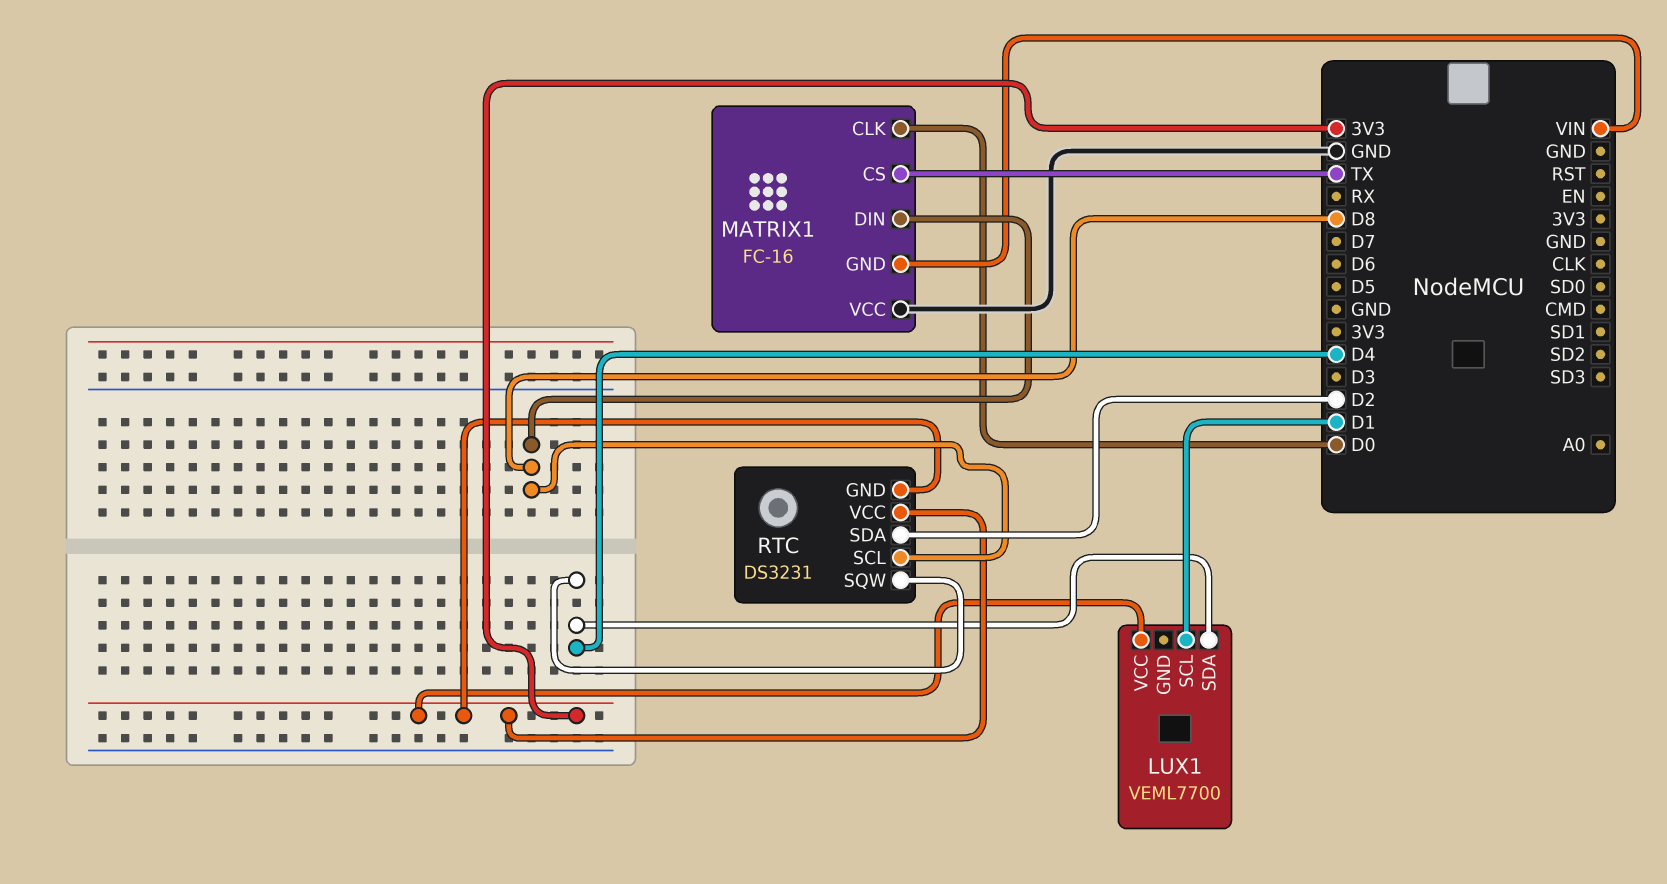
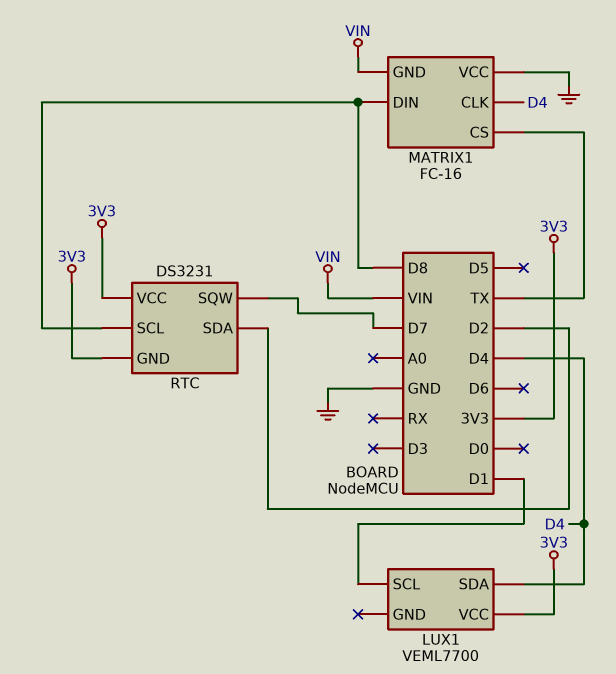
MATRIX1 pin CLK: D0 -> D4
RTC pin SQW: D4 -> D7

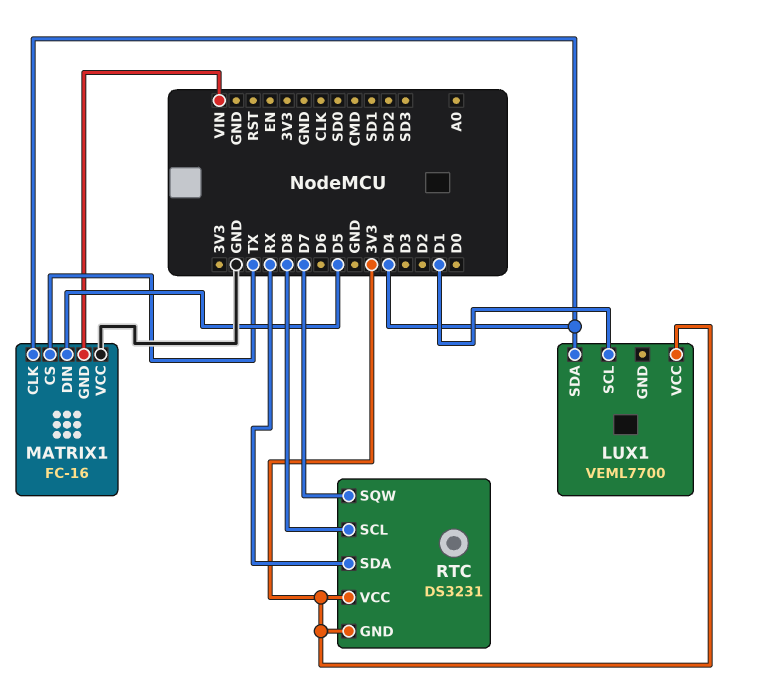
MATRIX1 pin DIN: D8 -> D5
RTC pin SDA: D2 -> RX

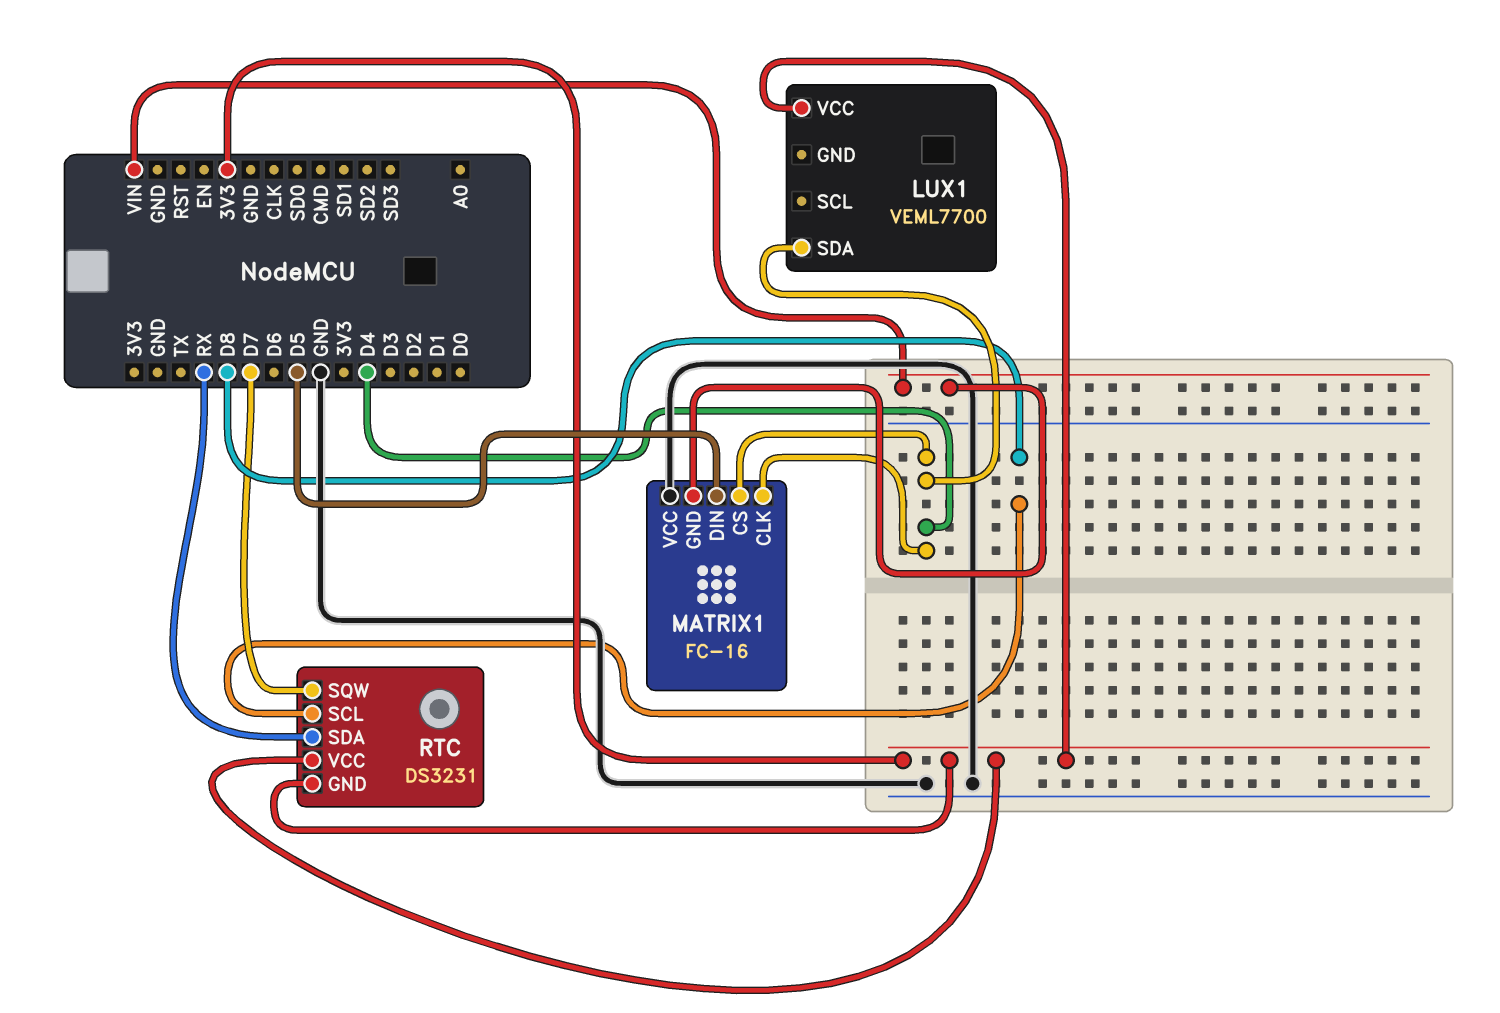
LUX1 pin SCL: D1 -> none
MATRIX1 pin CS: TX -> D4

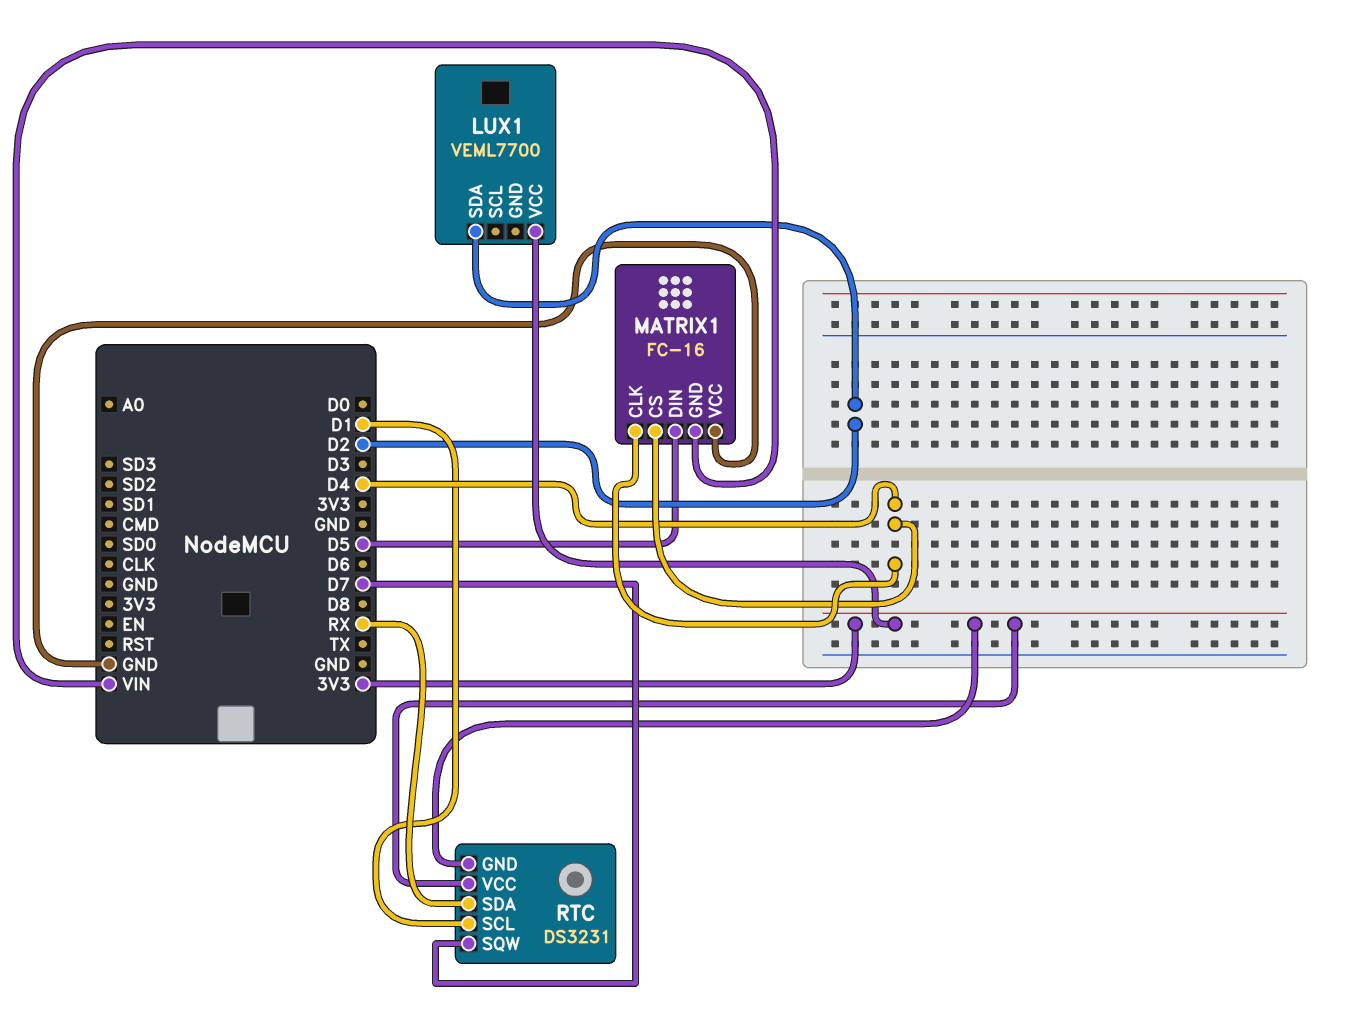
LUX1 pin SDA: D4 -> D2
RTC pin SCL: D8 -> D1

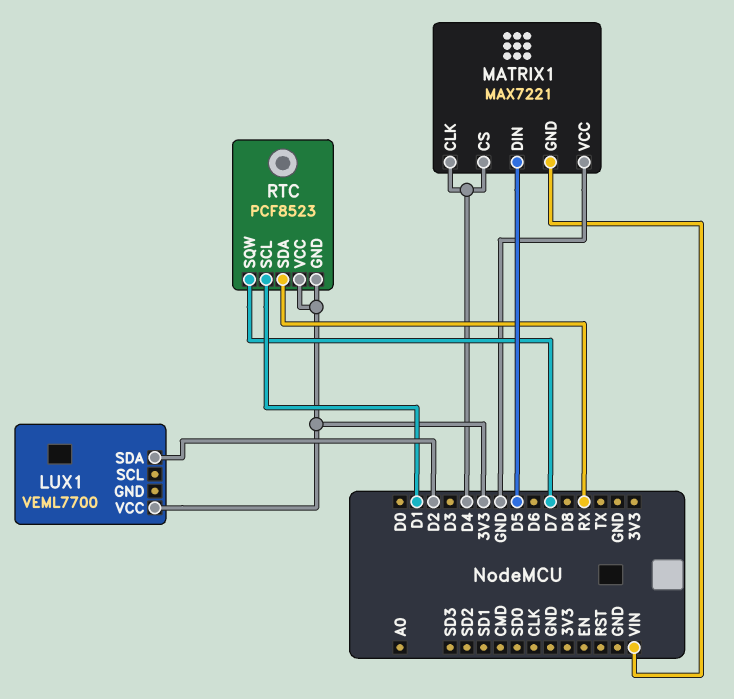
MATRIX1: FC-16 -> MAX7221
RTC: DS3231 -> PCF8523

